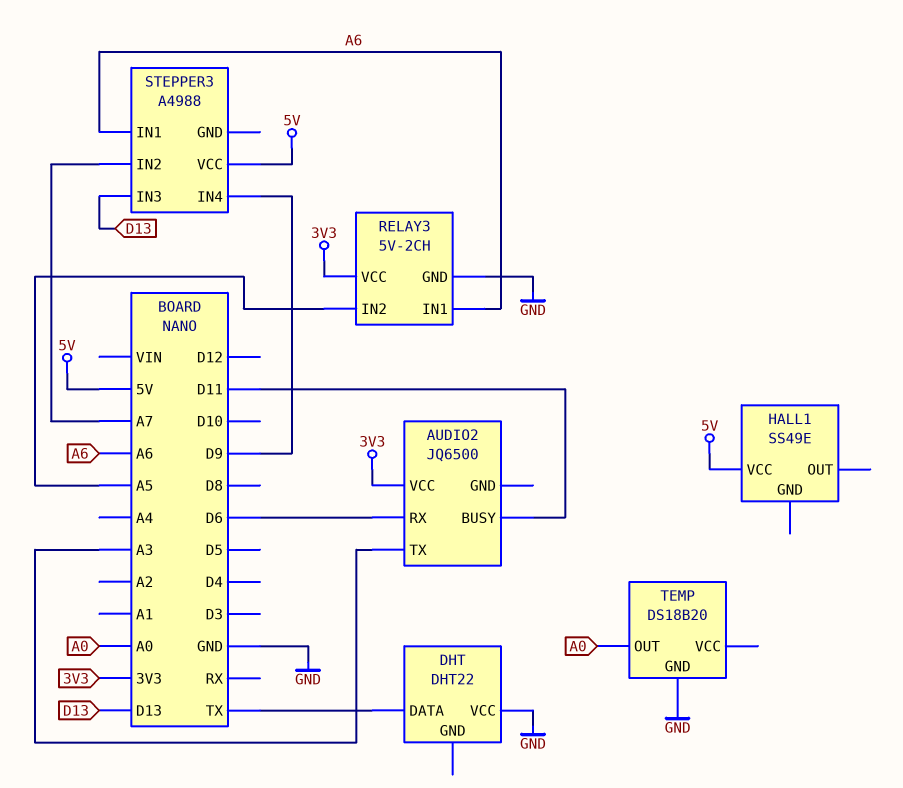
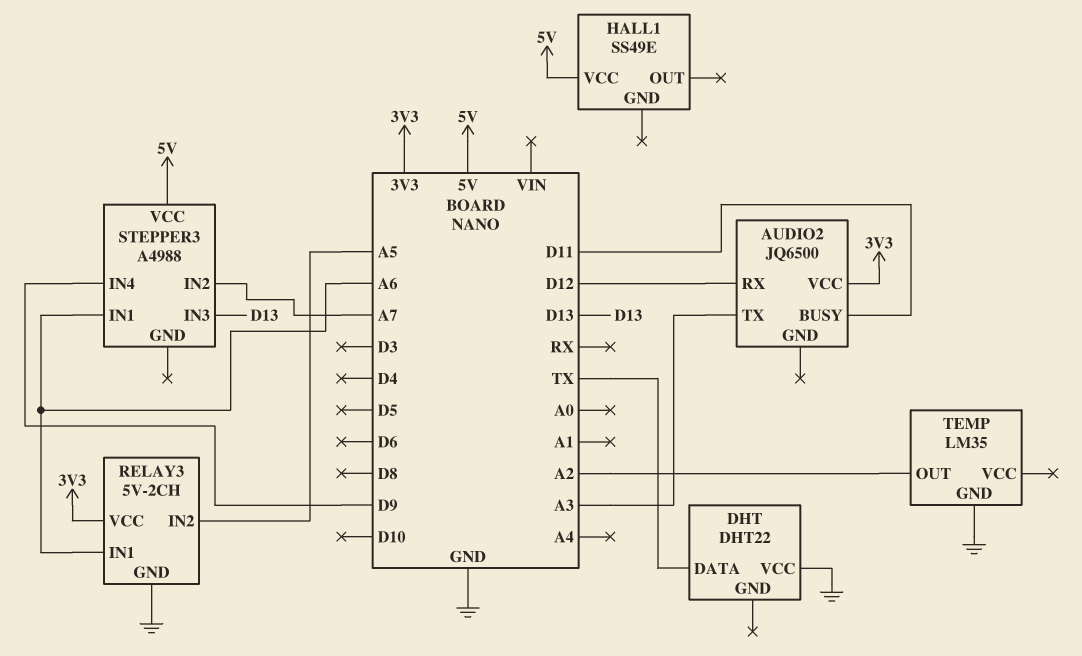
AUDIO2 pin RX: D6 -> D12
TEMP: DS18B20 -> LM35
TEMP pin OUT: A0 -> A2

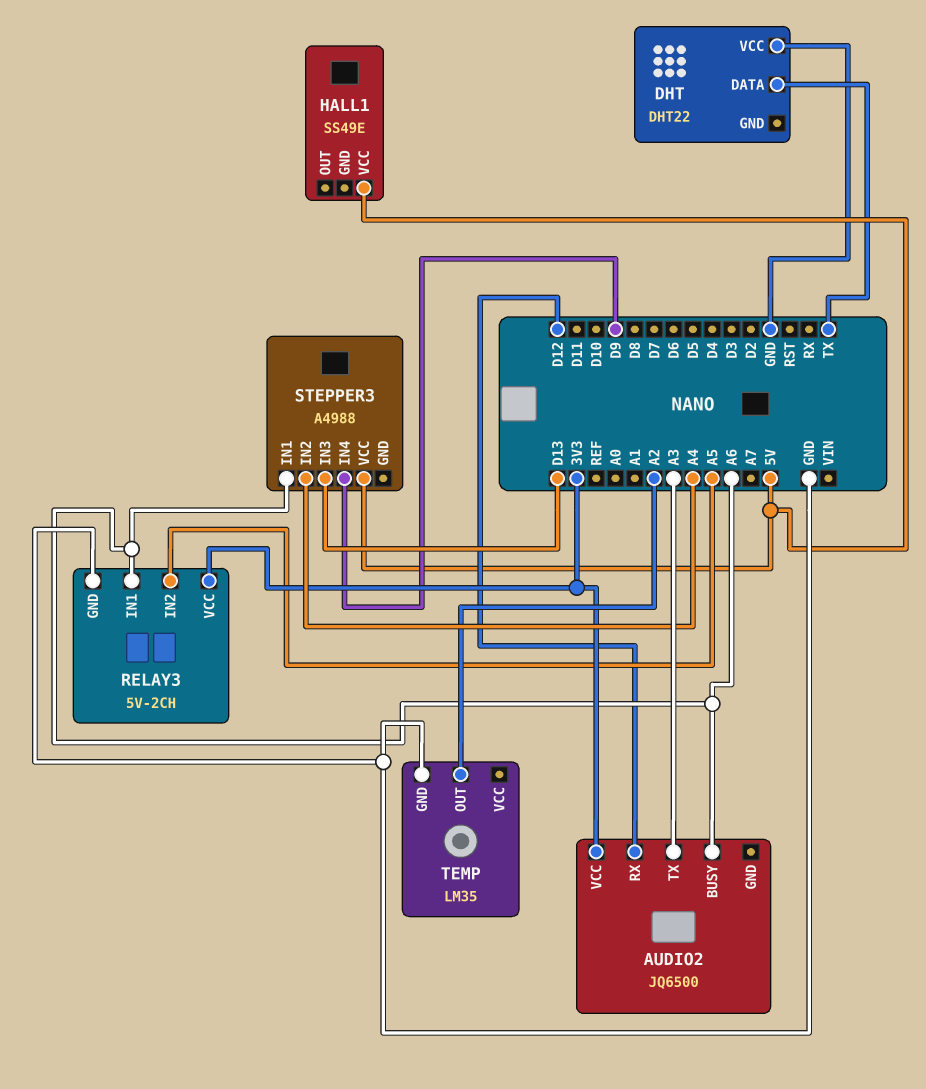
AUDIO2 pin BUSY: D11 -> A6
STEPPER3 pin IN2: A7 -> A4

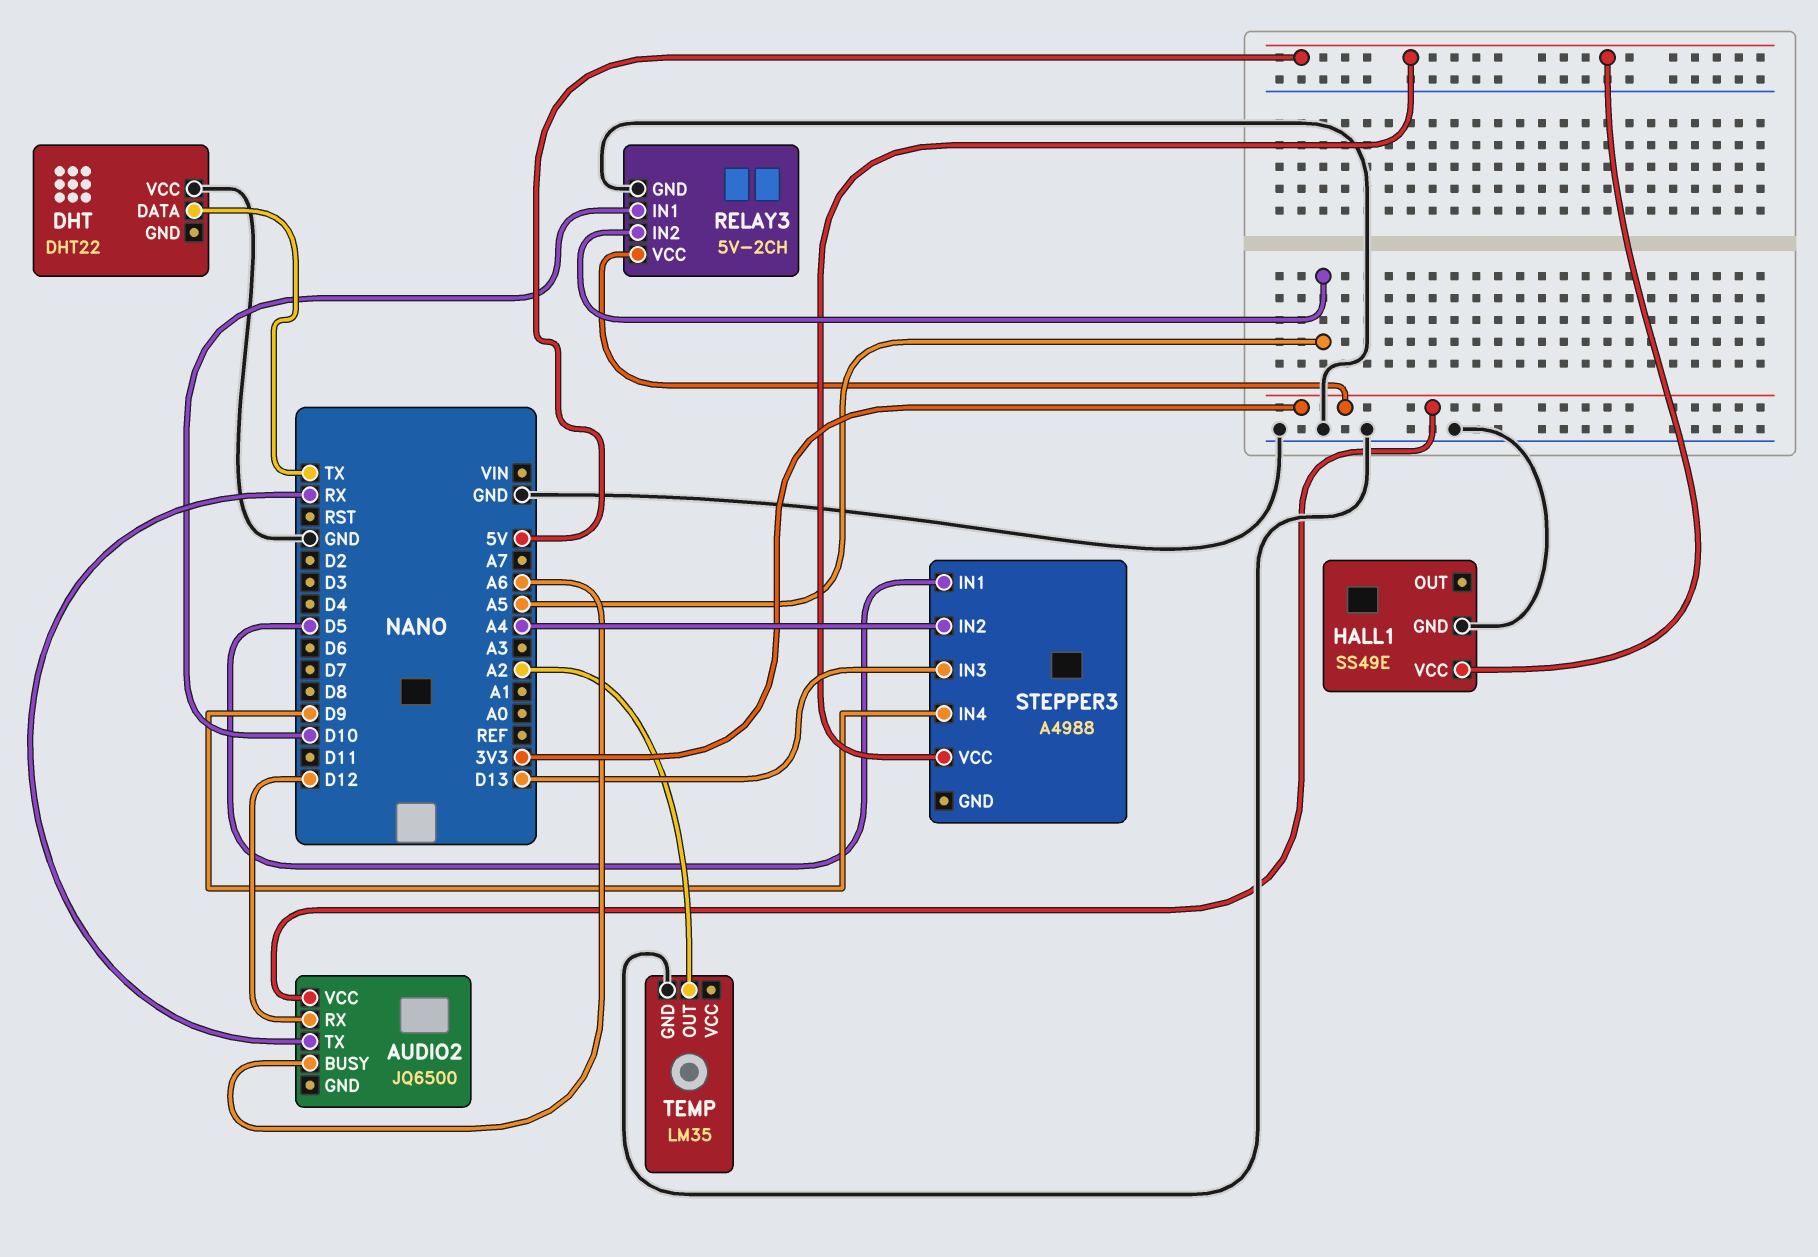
AUDIO2 pin TX: A3 -> RX
HALL1 pin GND: none -> GND
RELAY3 pin IN1: A6 -> D10
STEPPER3 pin IN1: A6 -> D5

